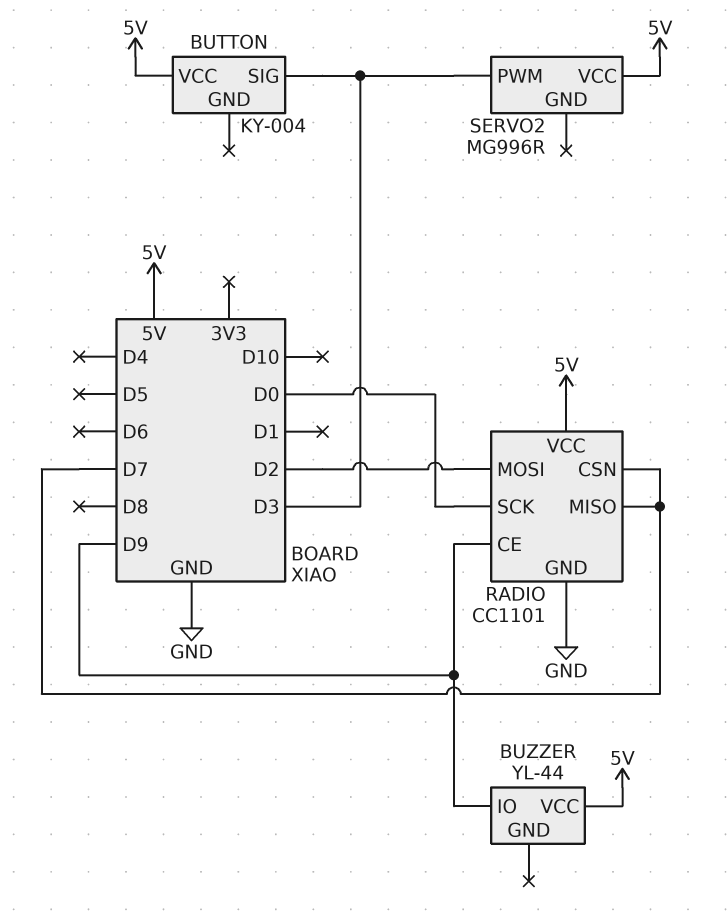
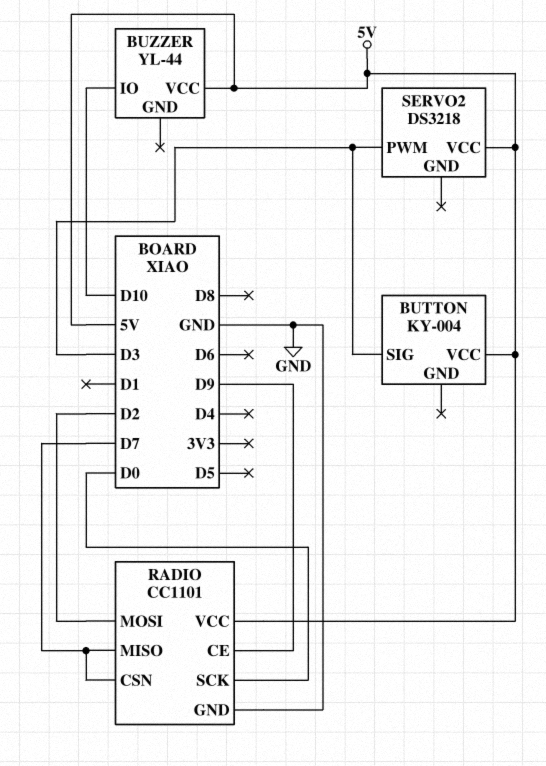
BUZZER pin IO: D9 -> D10
SERVO2: MG996R -> DS3218

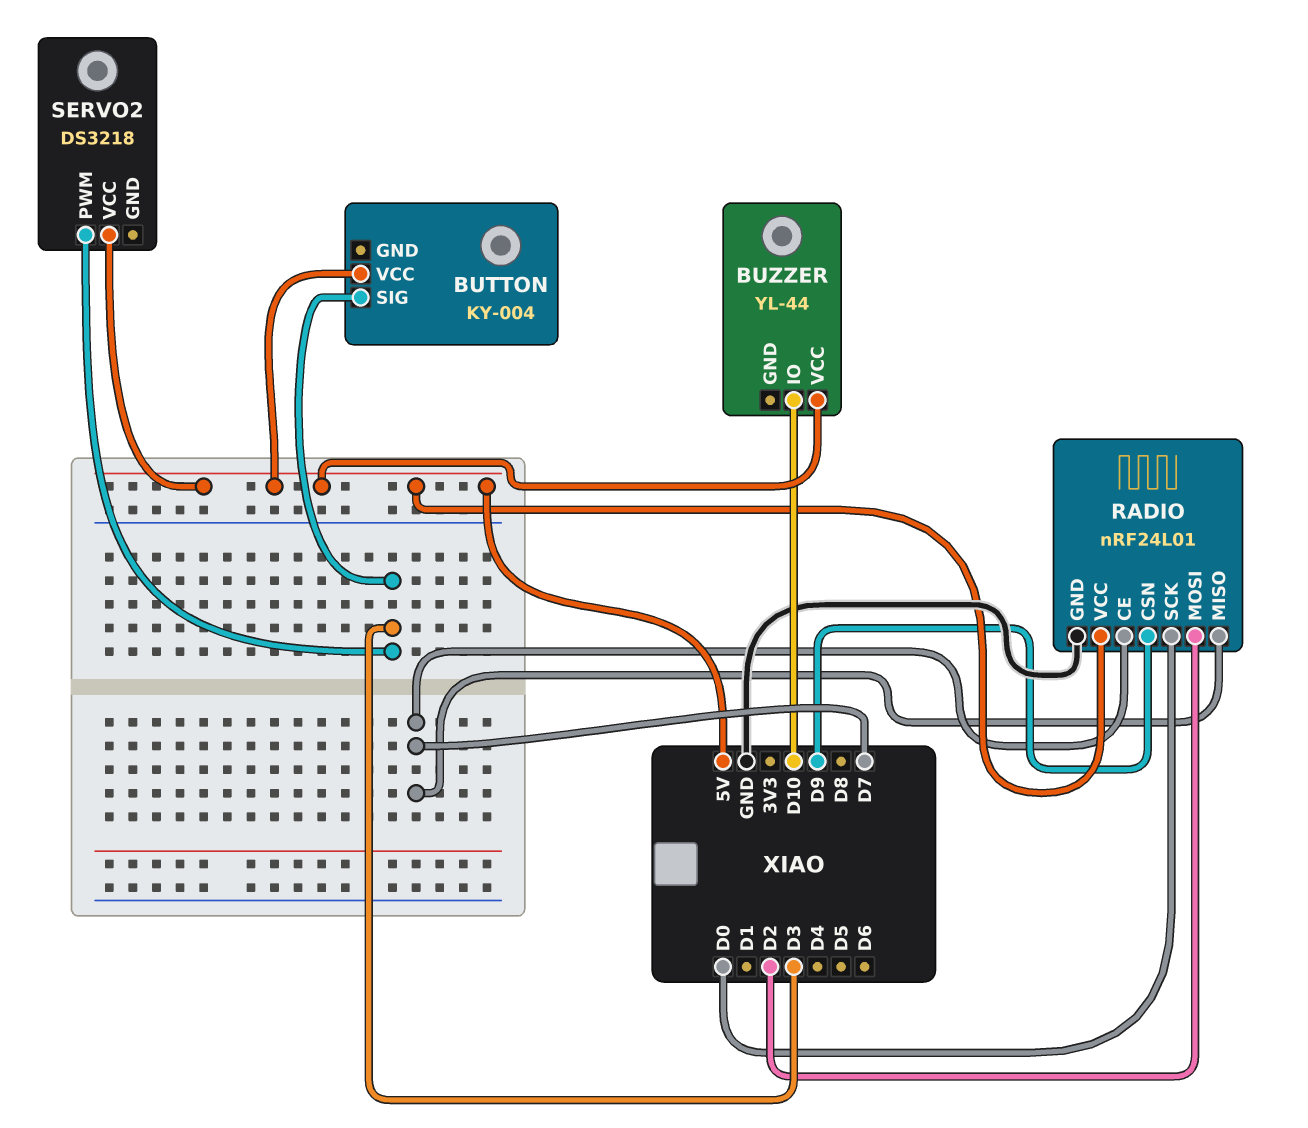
RADIO: CC1101 -> nRF24L01
RADIO pin CE: D9 -> D7
RADIO pin CSN: D7 -> D9

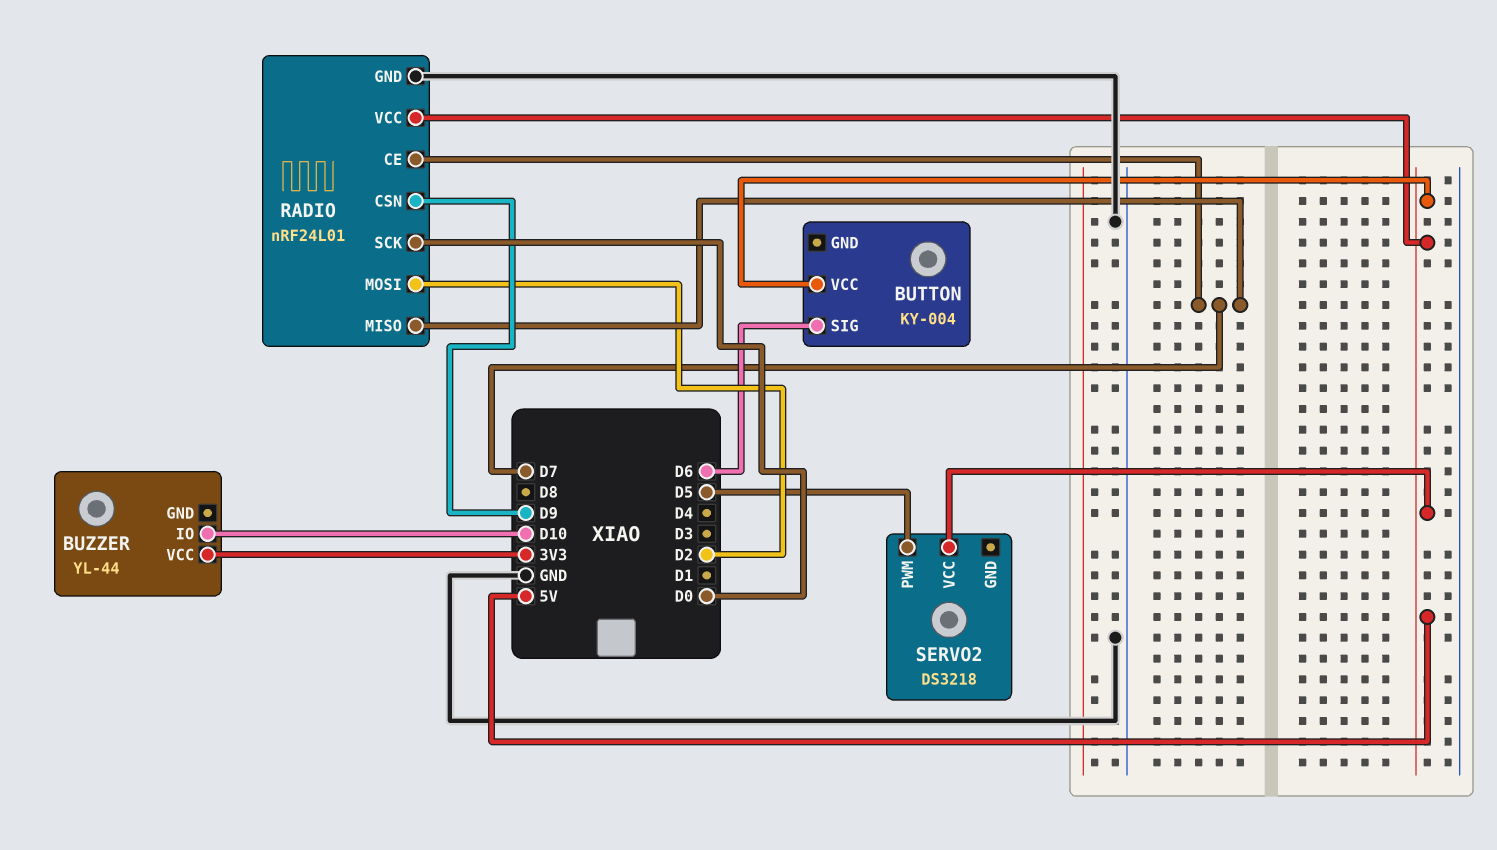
BUTTON pin SIG: D3 -> D6
BUZZER pin VCC: 5V -> 3V3
SERVO2 pin PWM: D3 -> D5

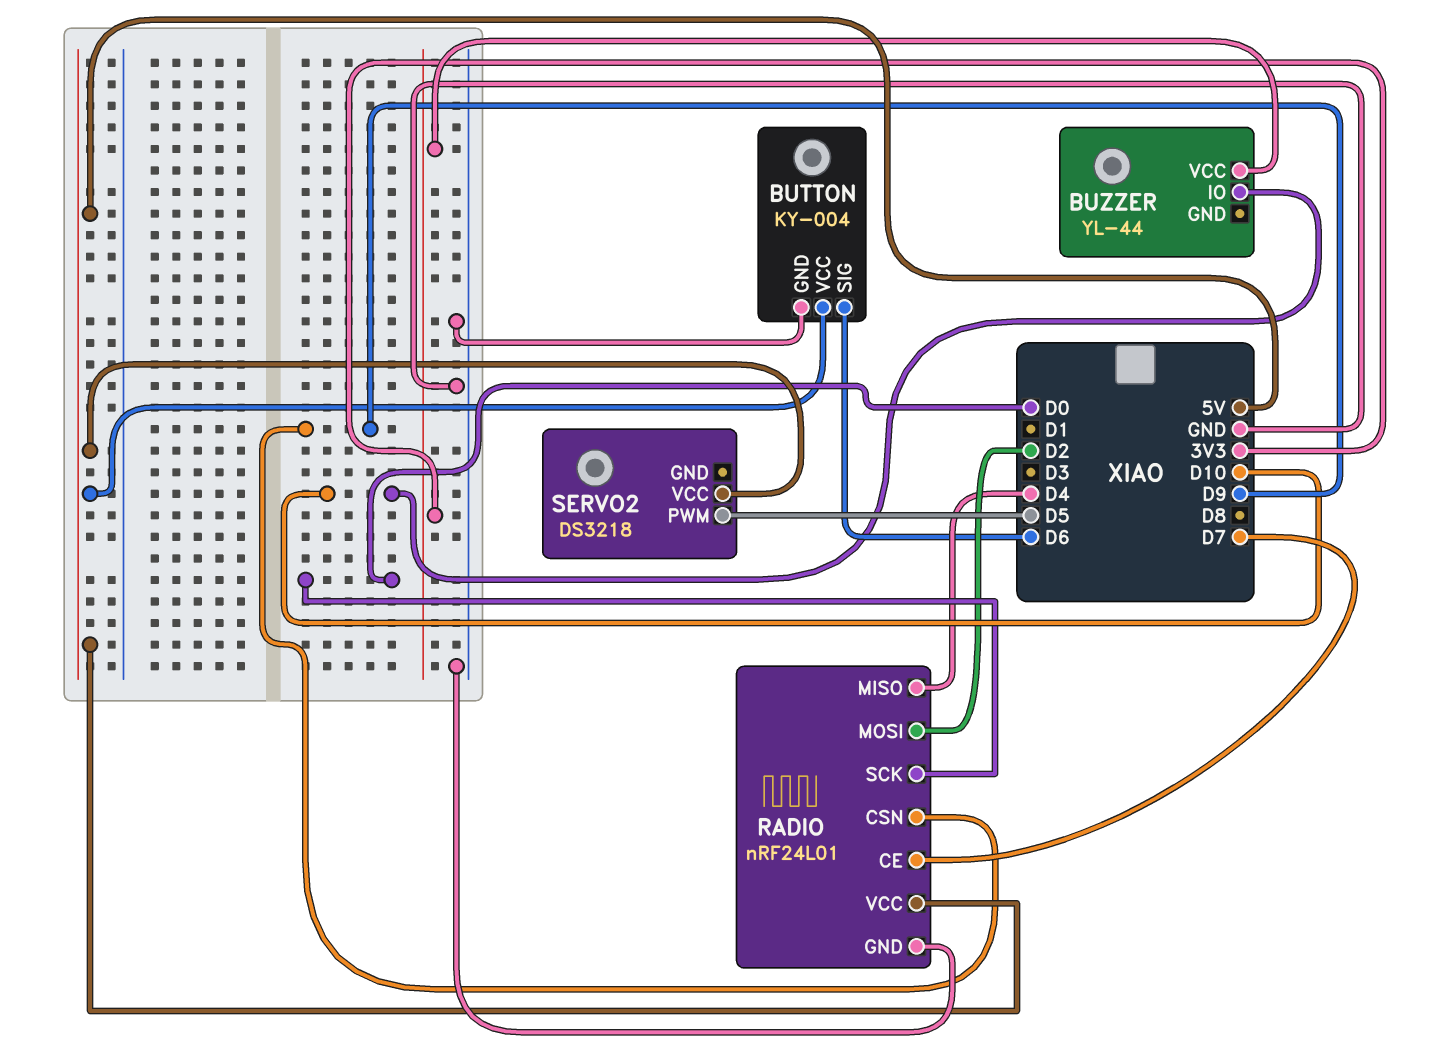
BUTTON pin GND: none -> GND
RADIO pin MISO: D7 -> D4

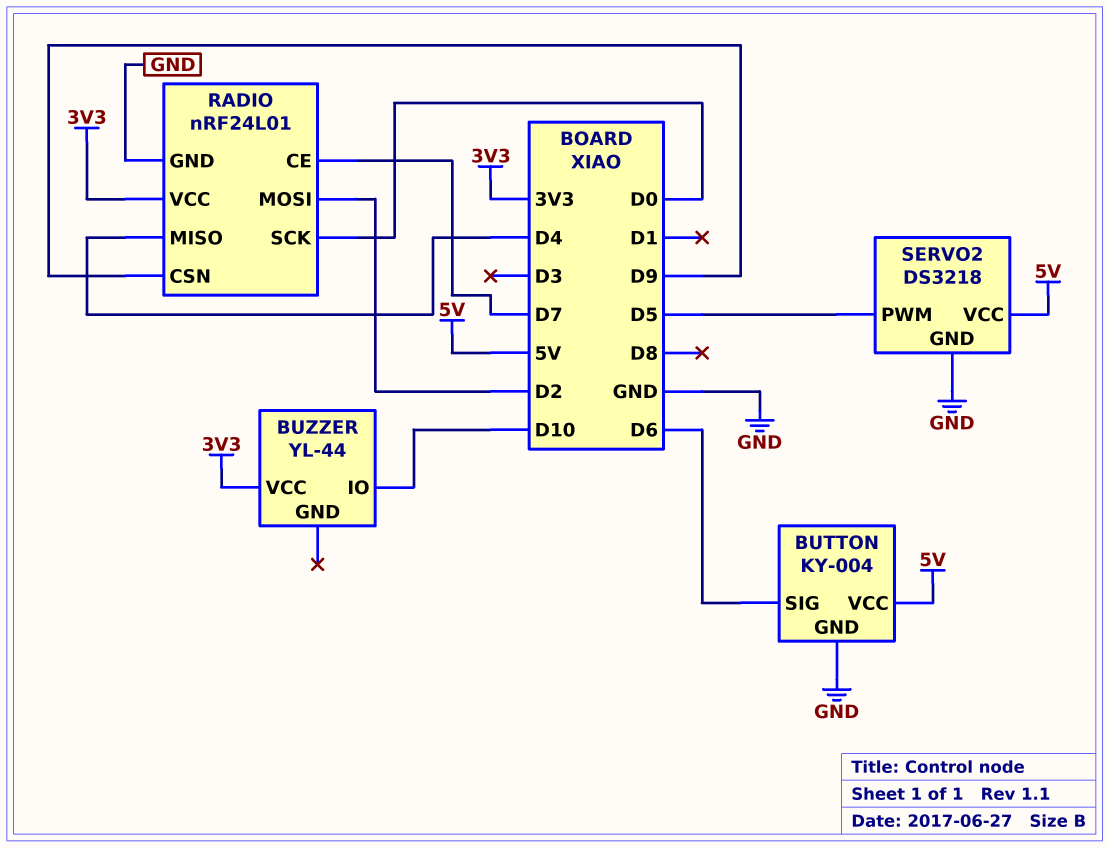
RADIO pin VCC: 5V -> 3V3
SERVO2 pin GND: none -> GND

